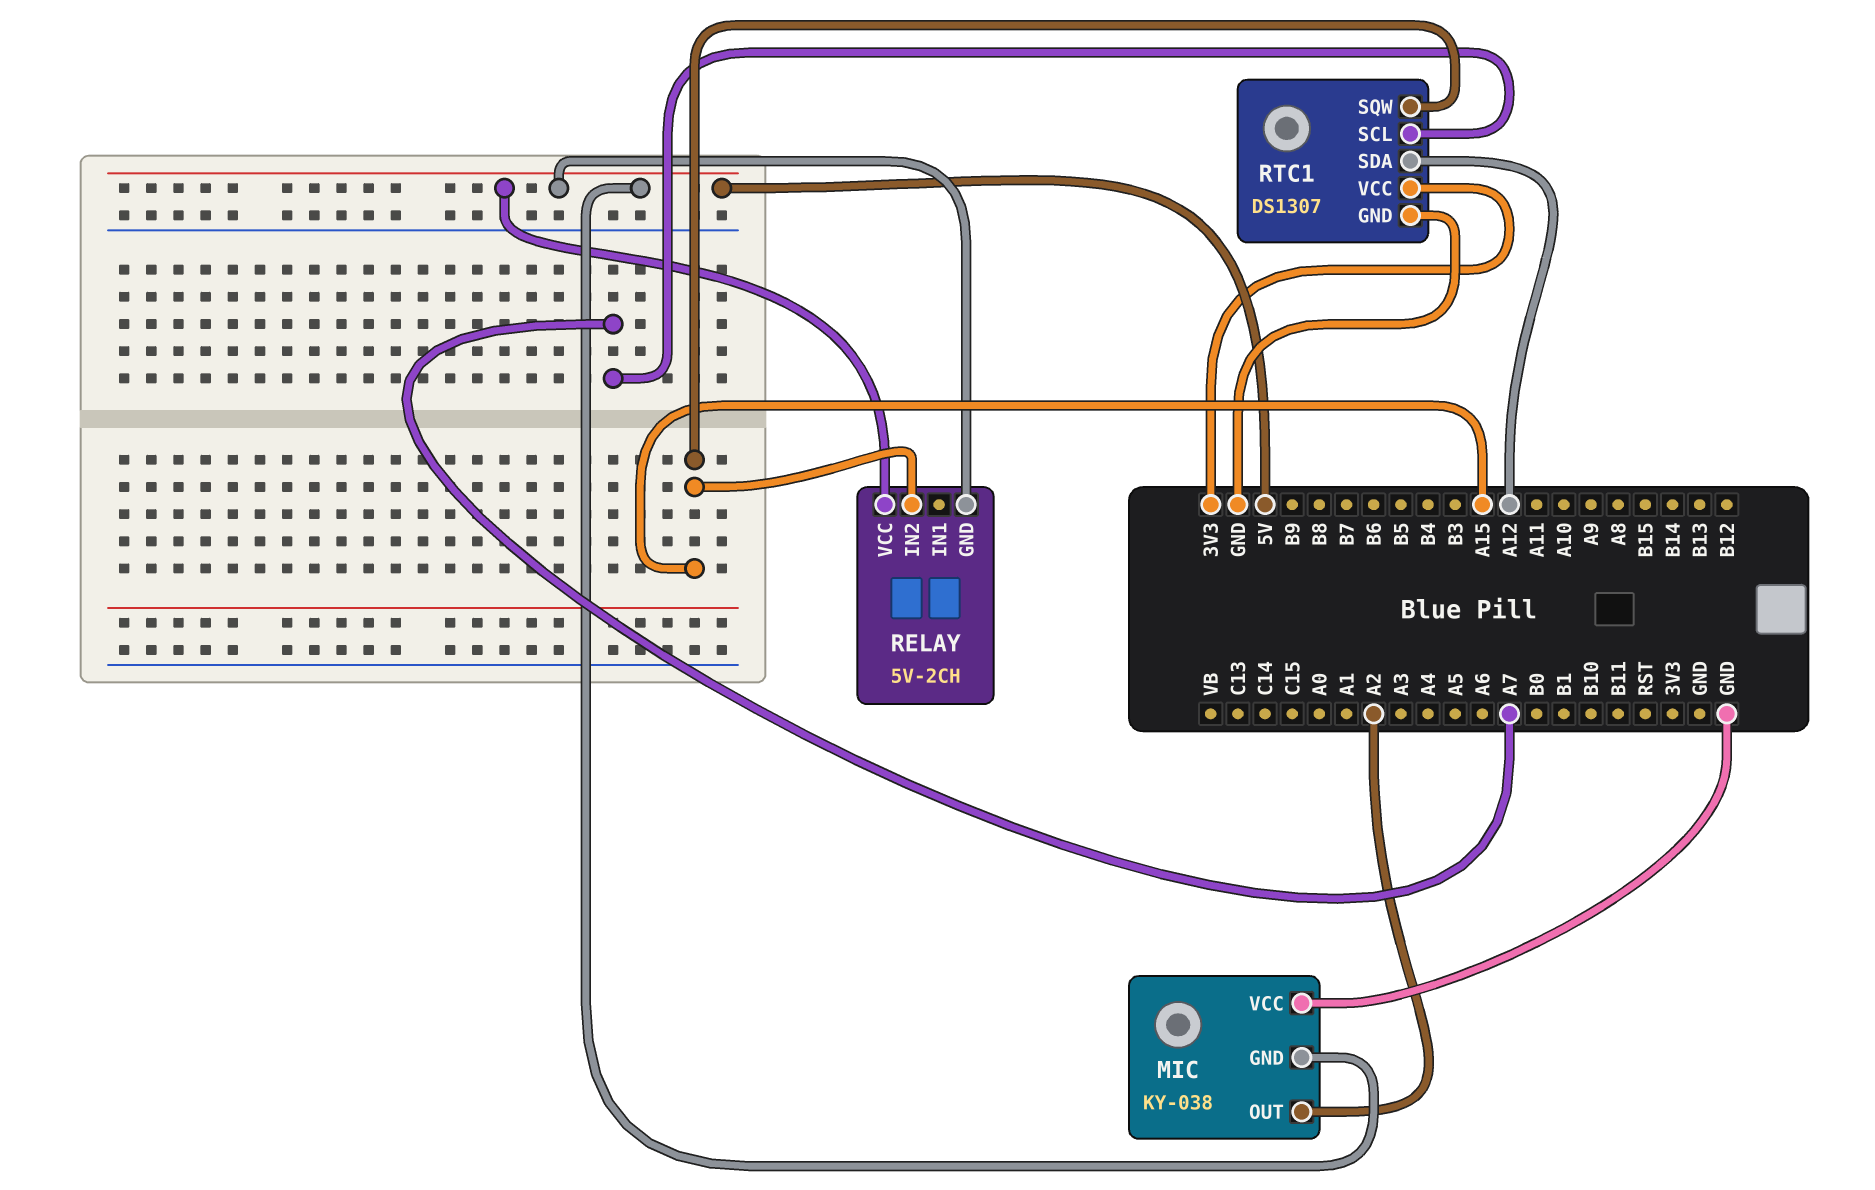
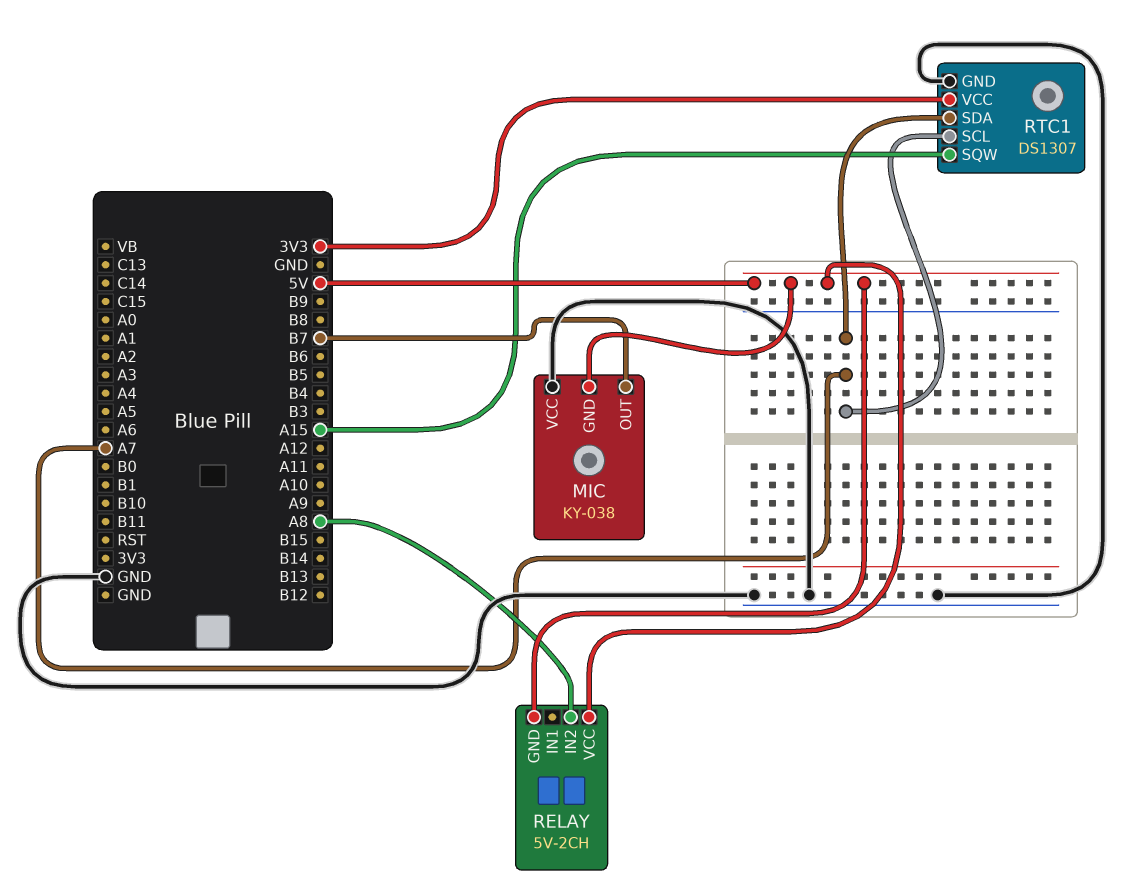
MIC pin OUT: A2 -> B7
RELAY pin IN2: A15 -> A8
RTC1 pin SDA: A12 -> A7

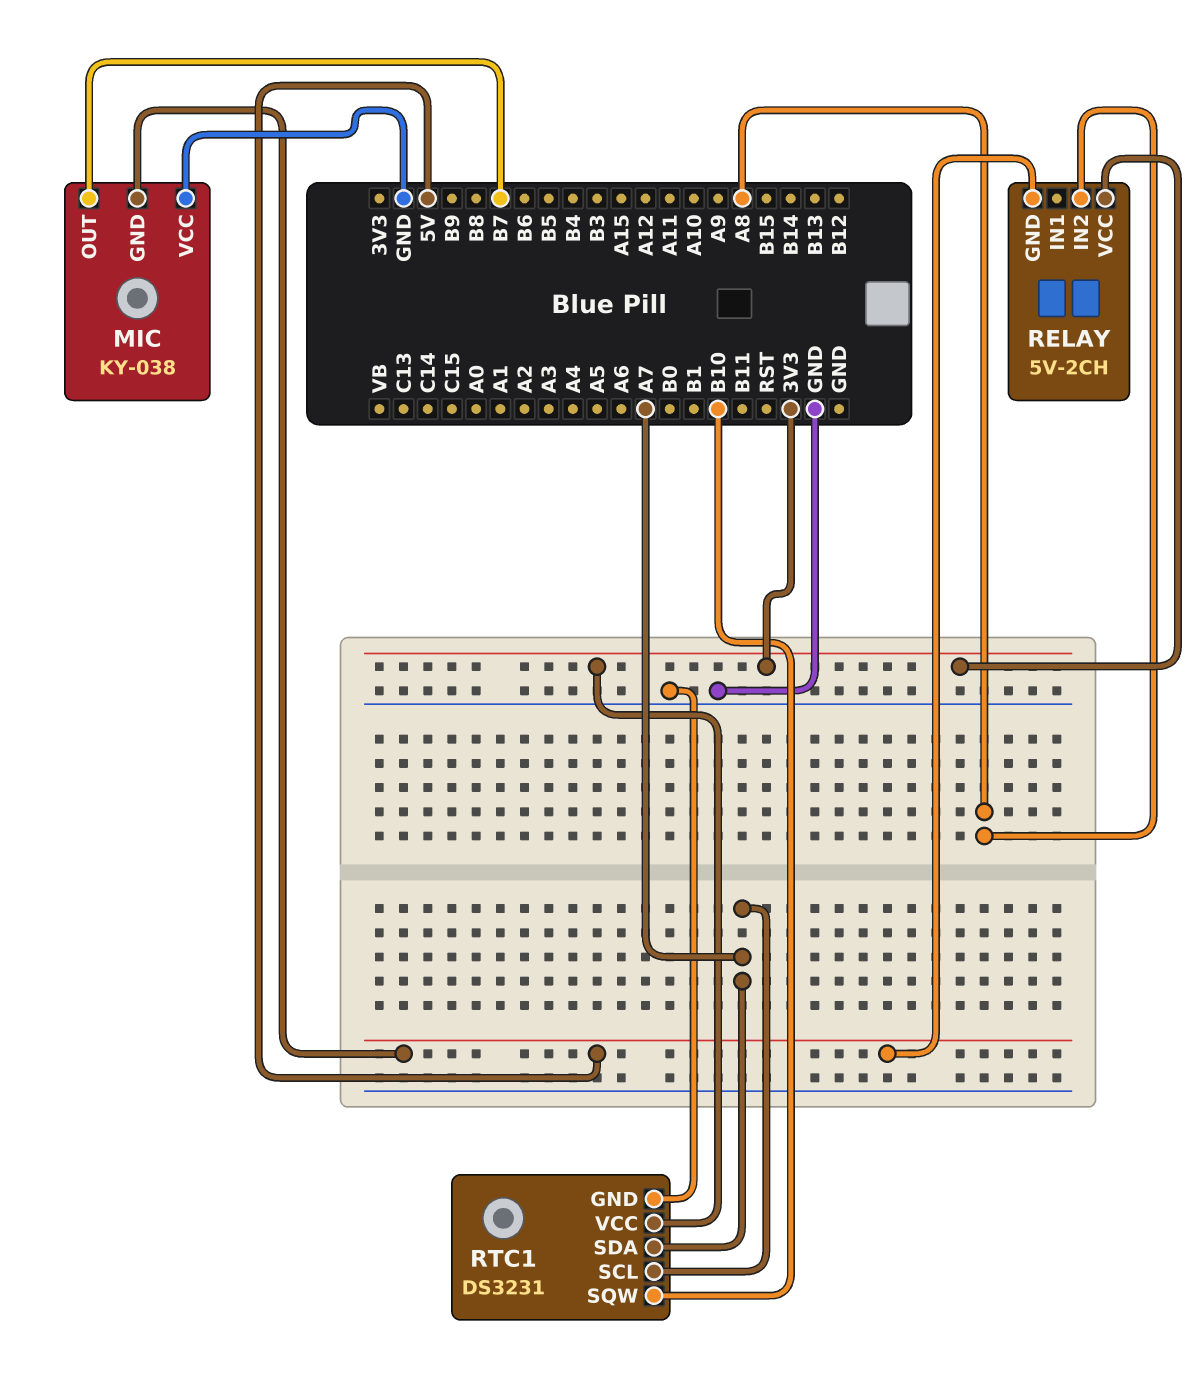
RELAY pin VCC: 5V -> 3V3
RTC1: DS1307 -> DS3231
RTC1 pin SQW: A15 -> B10

